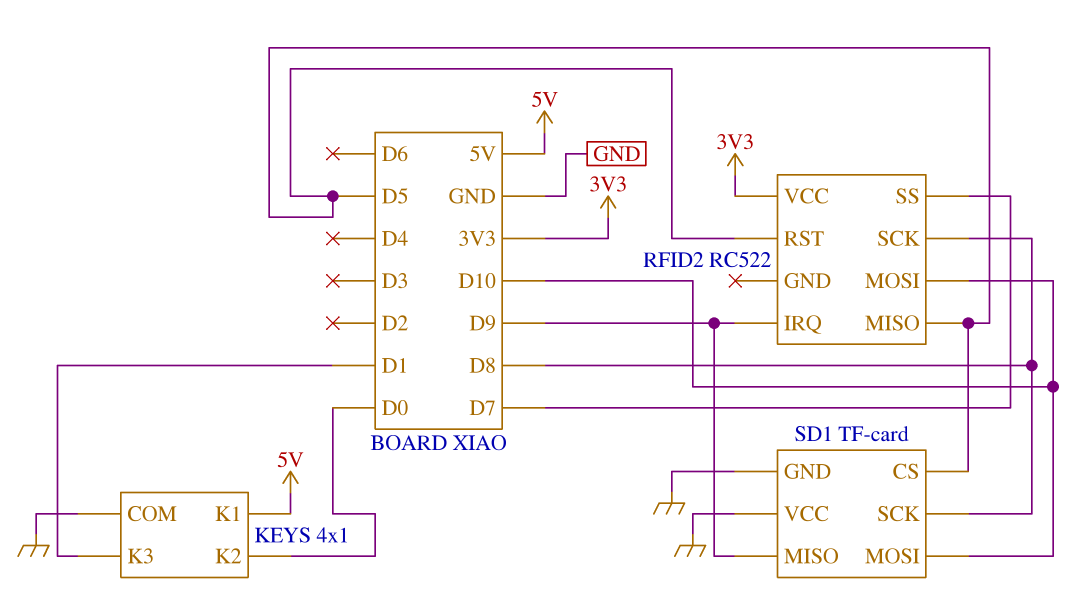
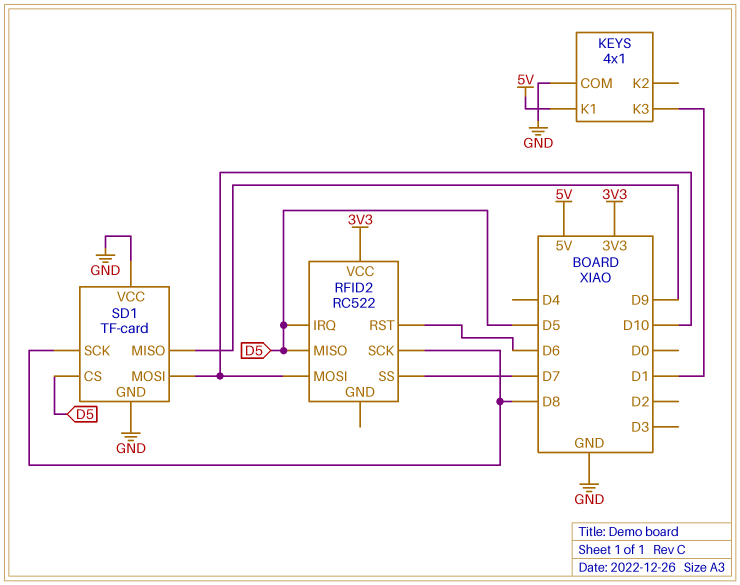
KEYS pin K2: D0 -> none
RFID2 pin IRQ: D9 -> D5
RFID2 pin RST: D5 -> D6

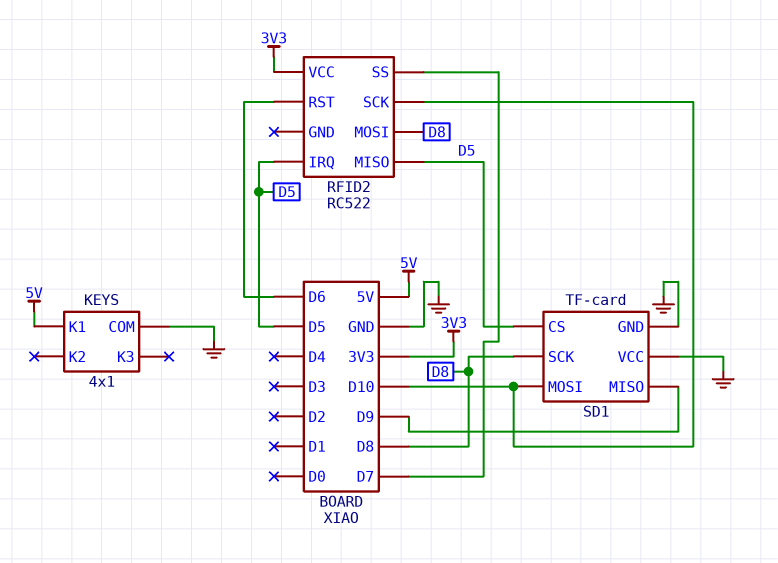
KEYS pin K3: D1 -> none
RFID2 pin MOSI: D10 -> D8
RFID2 pin SCK: D8 -> D10

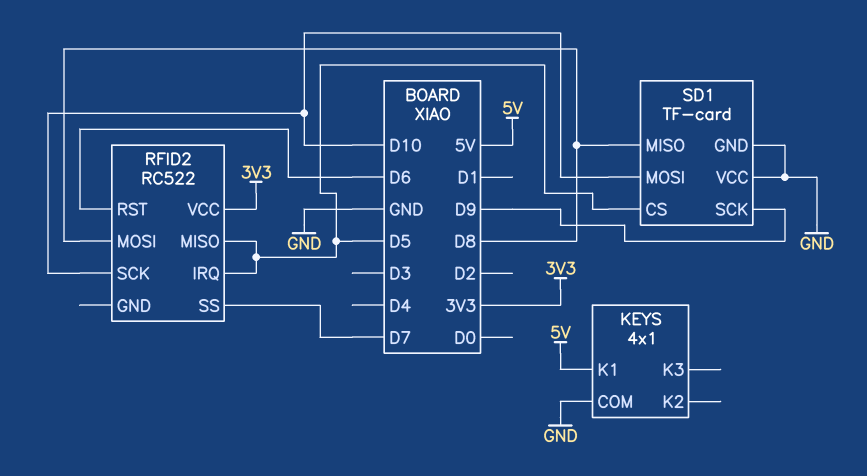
SD1 pin MISO: D9 -> D8
SD1 pin SCK: D8 -> D9

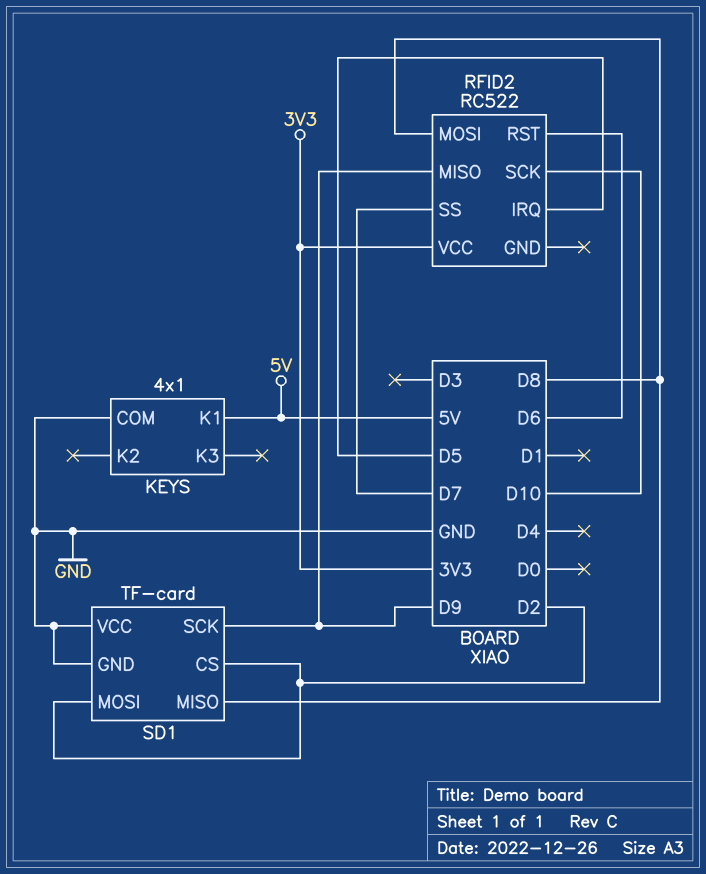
RFID2 pin MISO: D5 -> D9
SD1 pin CS: D5 -> D2
SD1 pin MOSI: D10 -> D2

